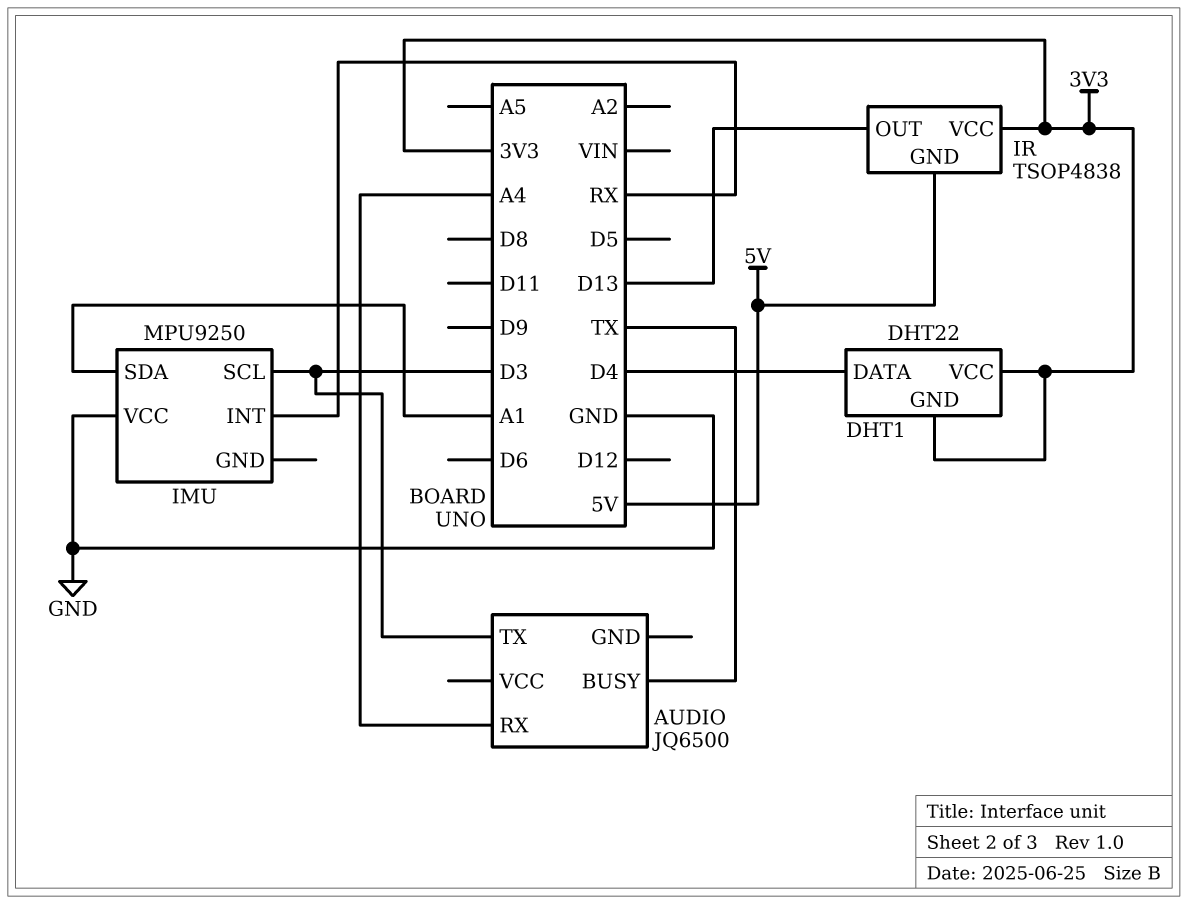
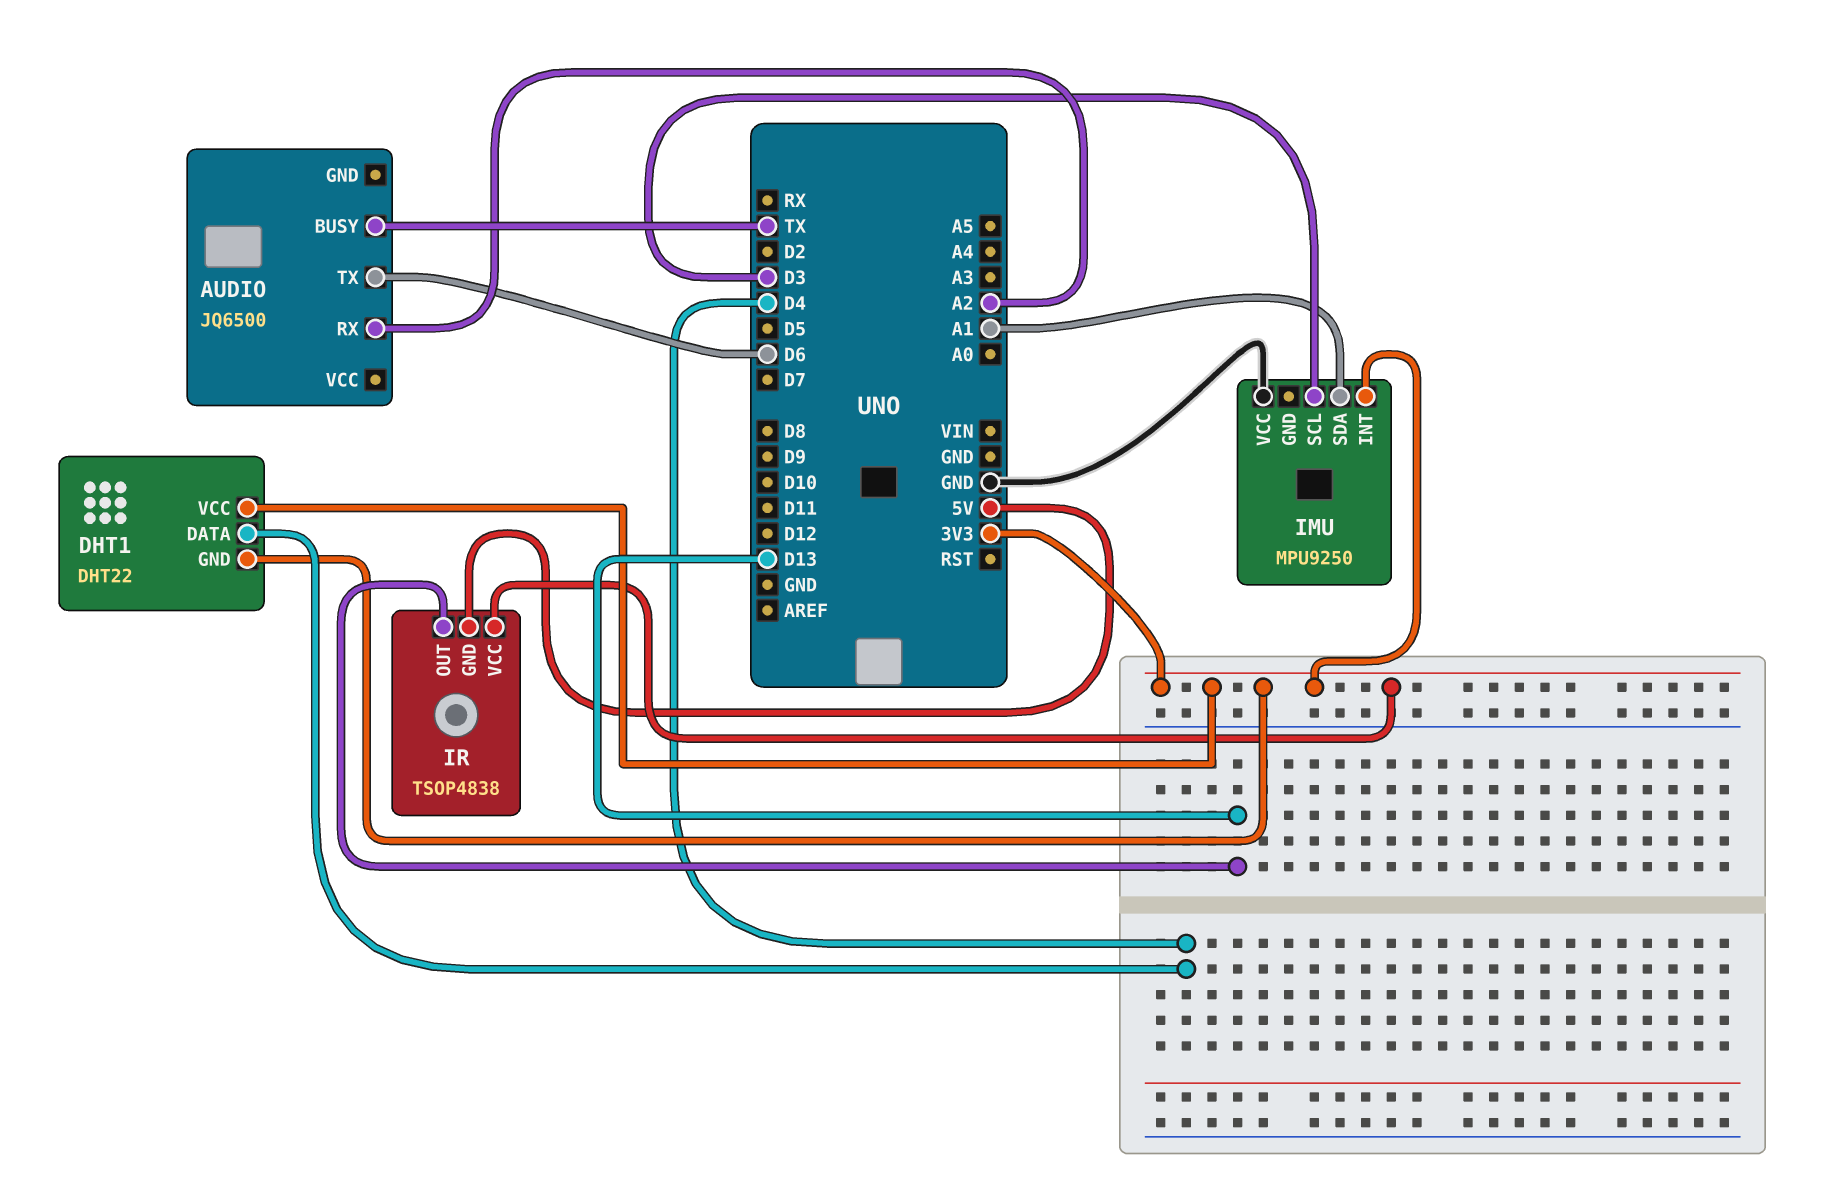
AUDIO pin RX: A4 -> A2
AUDIO pin TX: D3 -> D6
IMU pin INT: RX -> 3V3

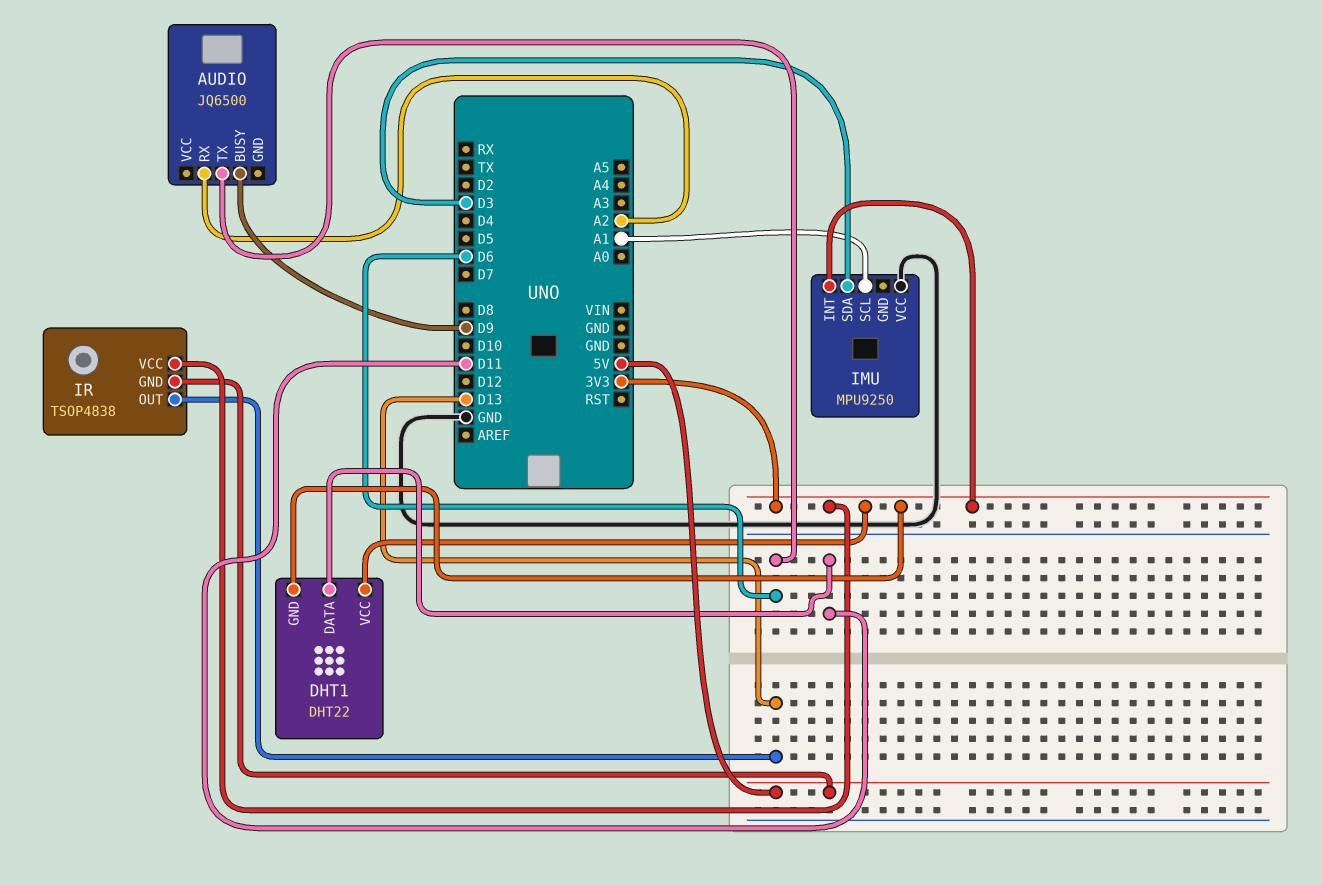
AUDIO pin BUSY: TX -> D9
DHT1 pin DATA: D4 -> D11
IMU pin SCL: D3 -> A1
IMU pin SDA: A1 -> D3

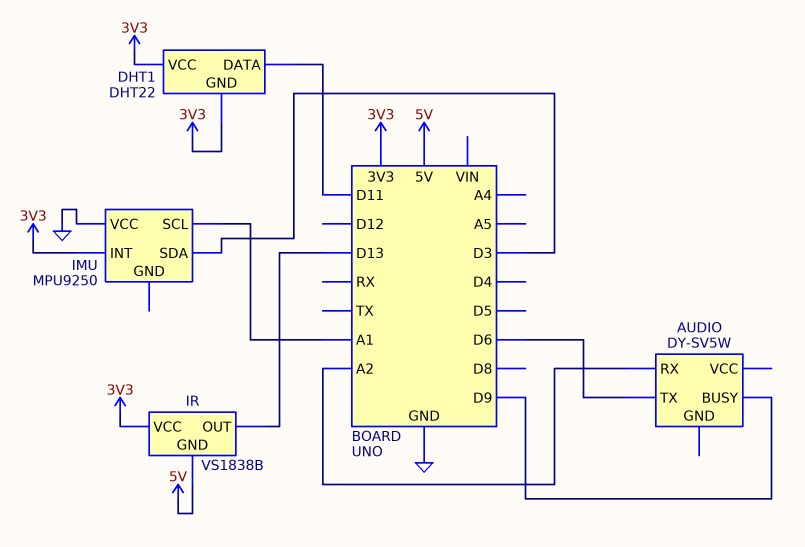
AUDIO: JQ6500 -> DY-SV5W
IR: TSOP4838 -> VS1838B

